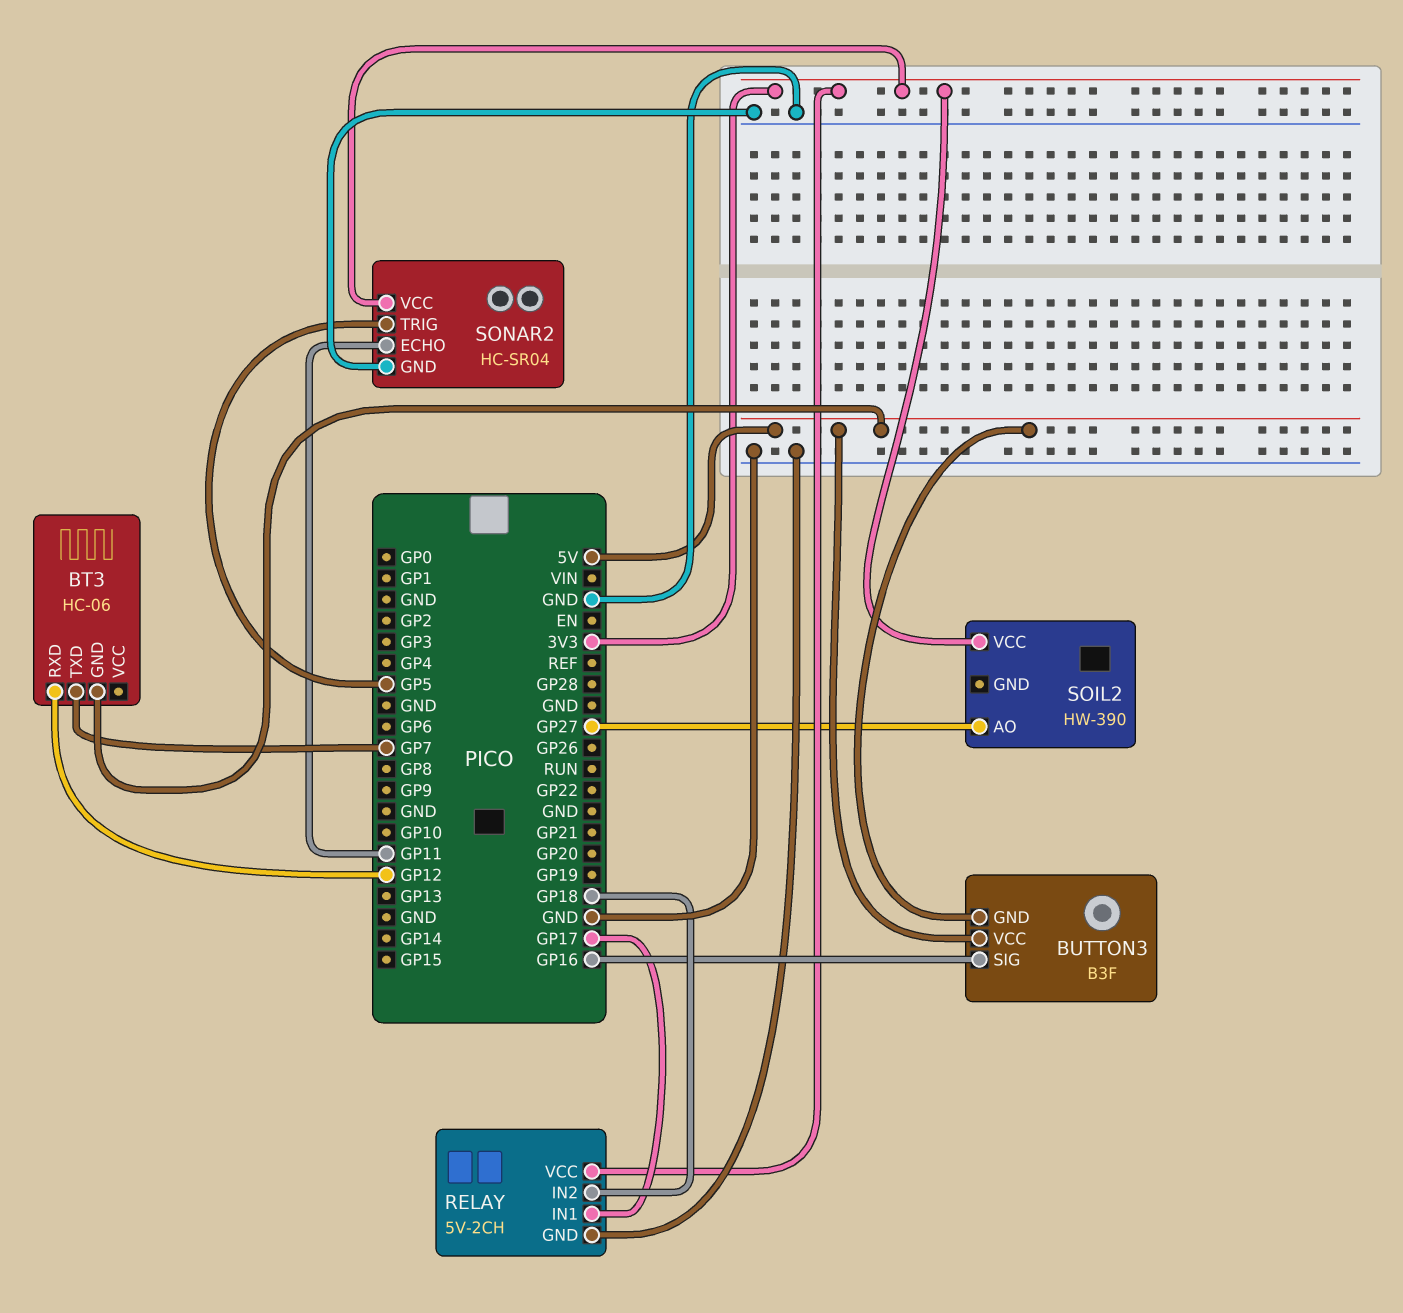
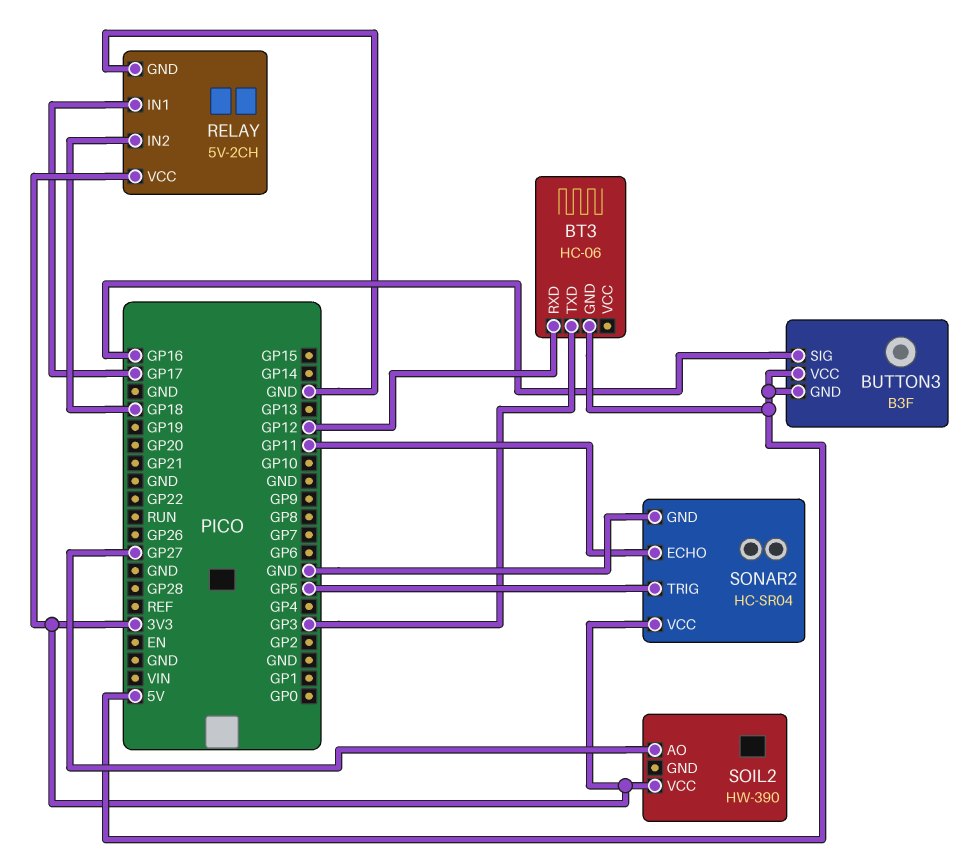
BT3 pin TXD: GP7 -> GP3

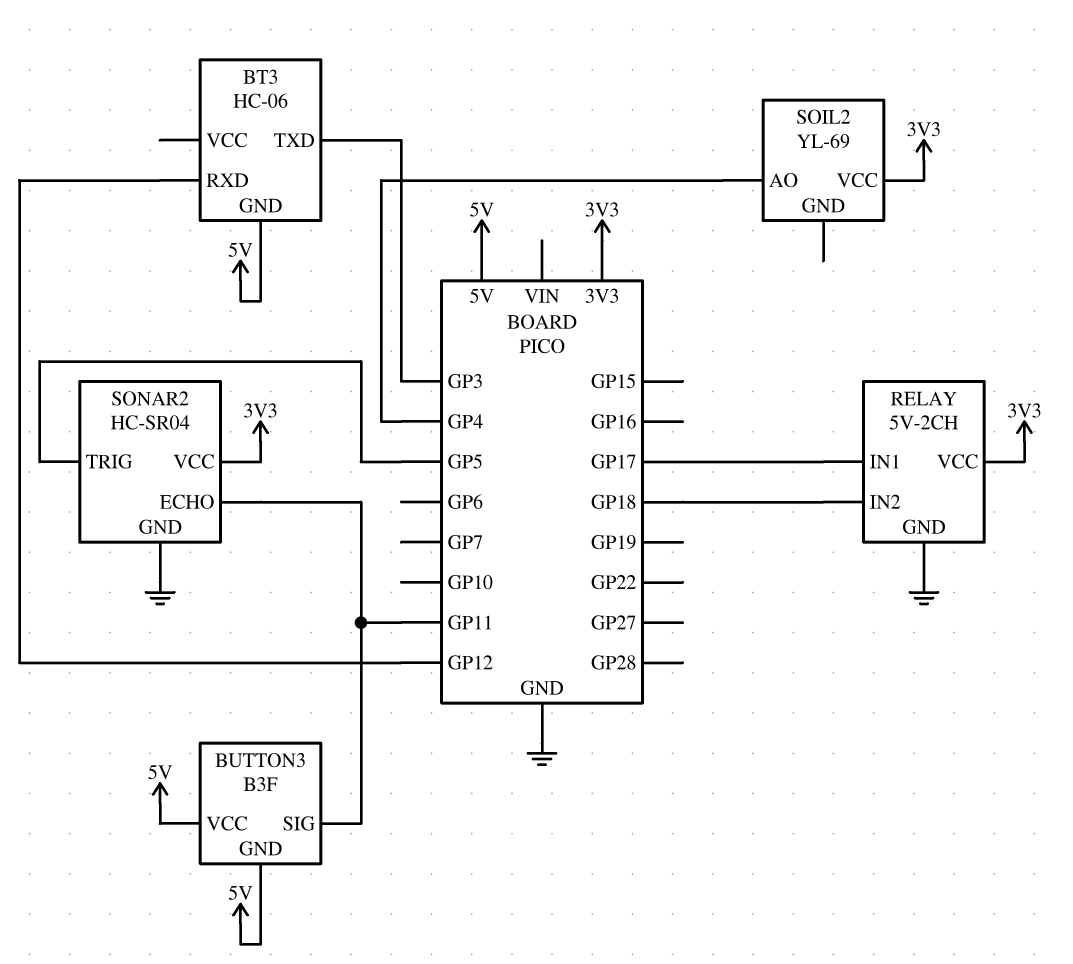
BUTTON3 pin SIG: GP16 -> GP11
SOIL2: HW-390 -> YL-69
SOIL2 pin AO: GP27 -> GP4

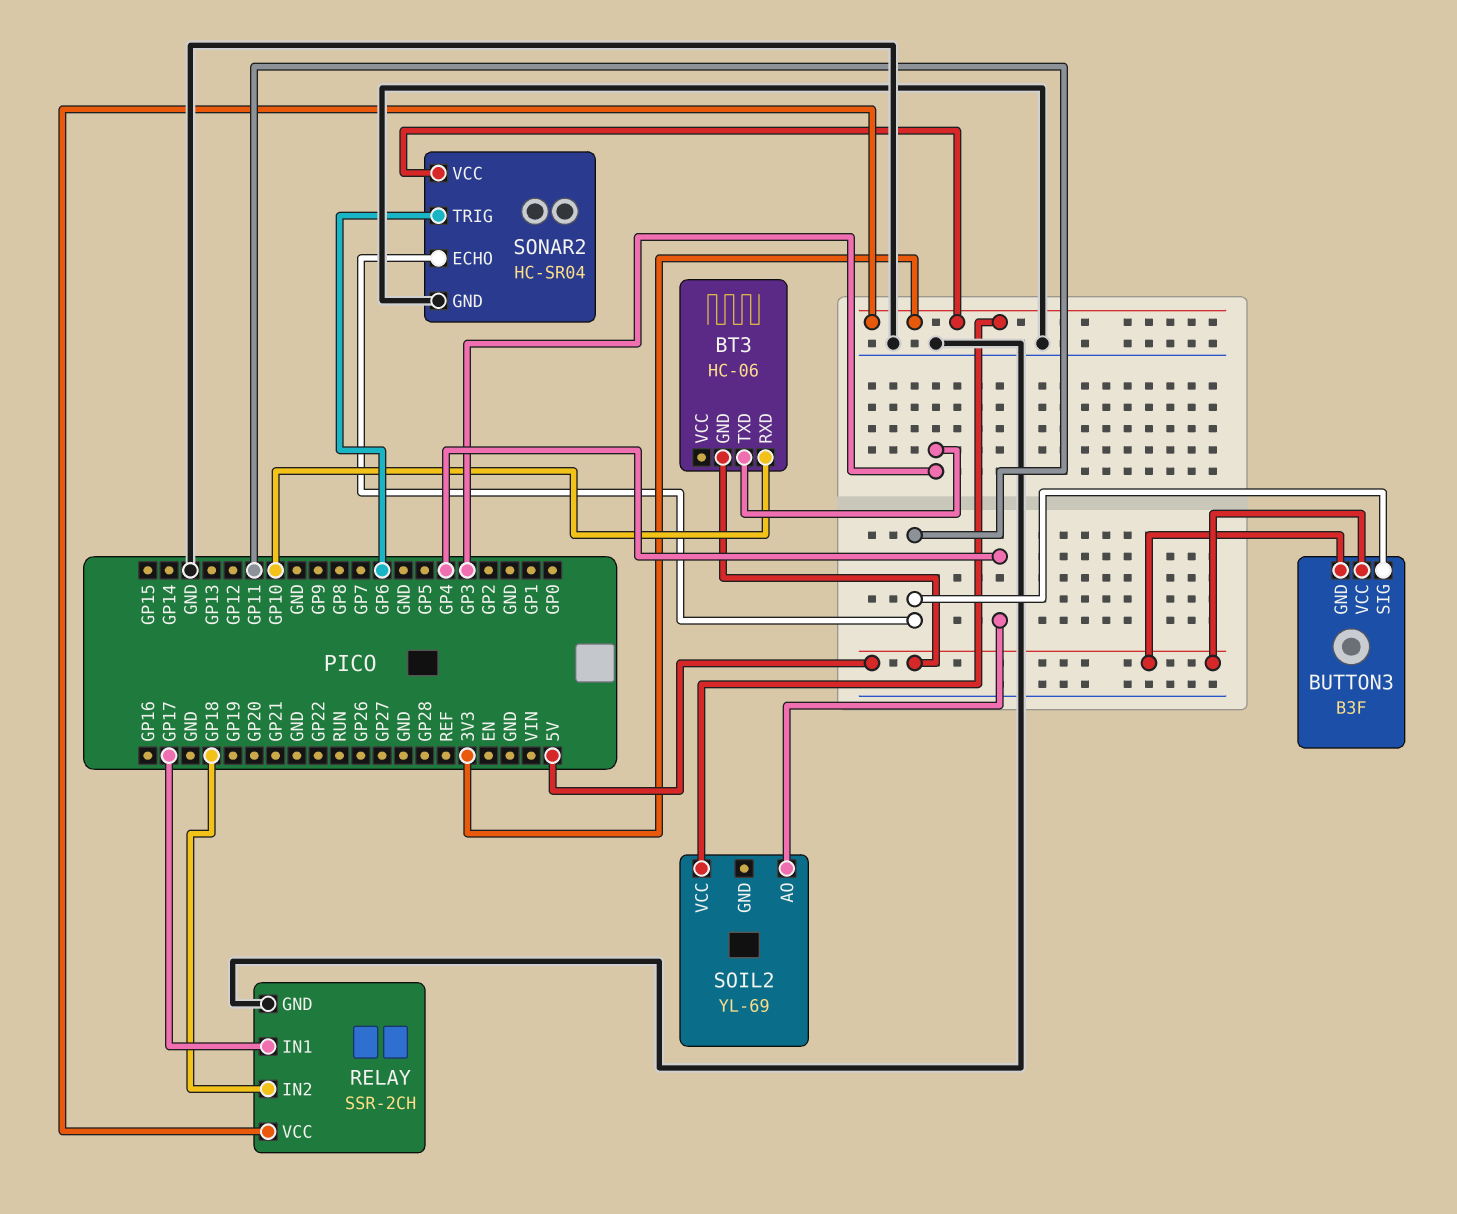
BT3 pin RXD: GP12 -> GP10
RELAY: 5V-2CH -> SSR-2CH
SONAR2 pin TRIG: GP5 -> GP6

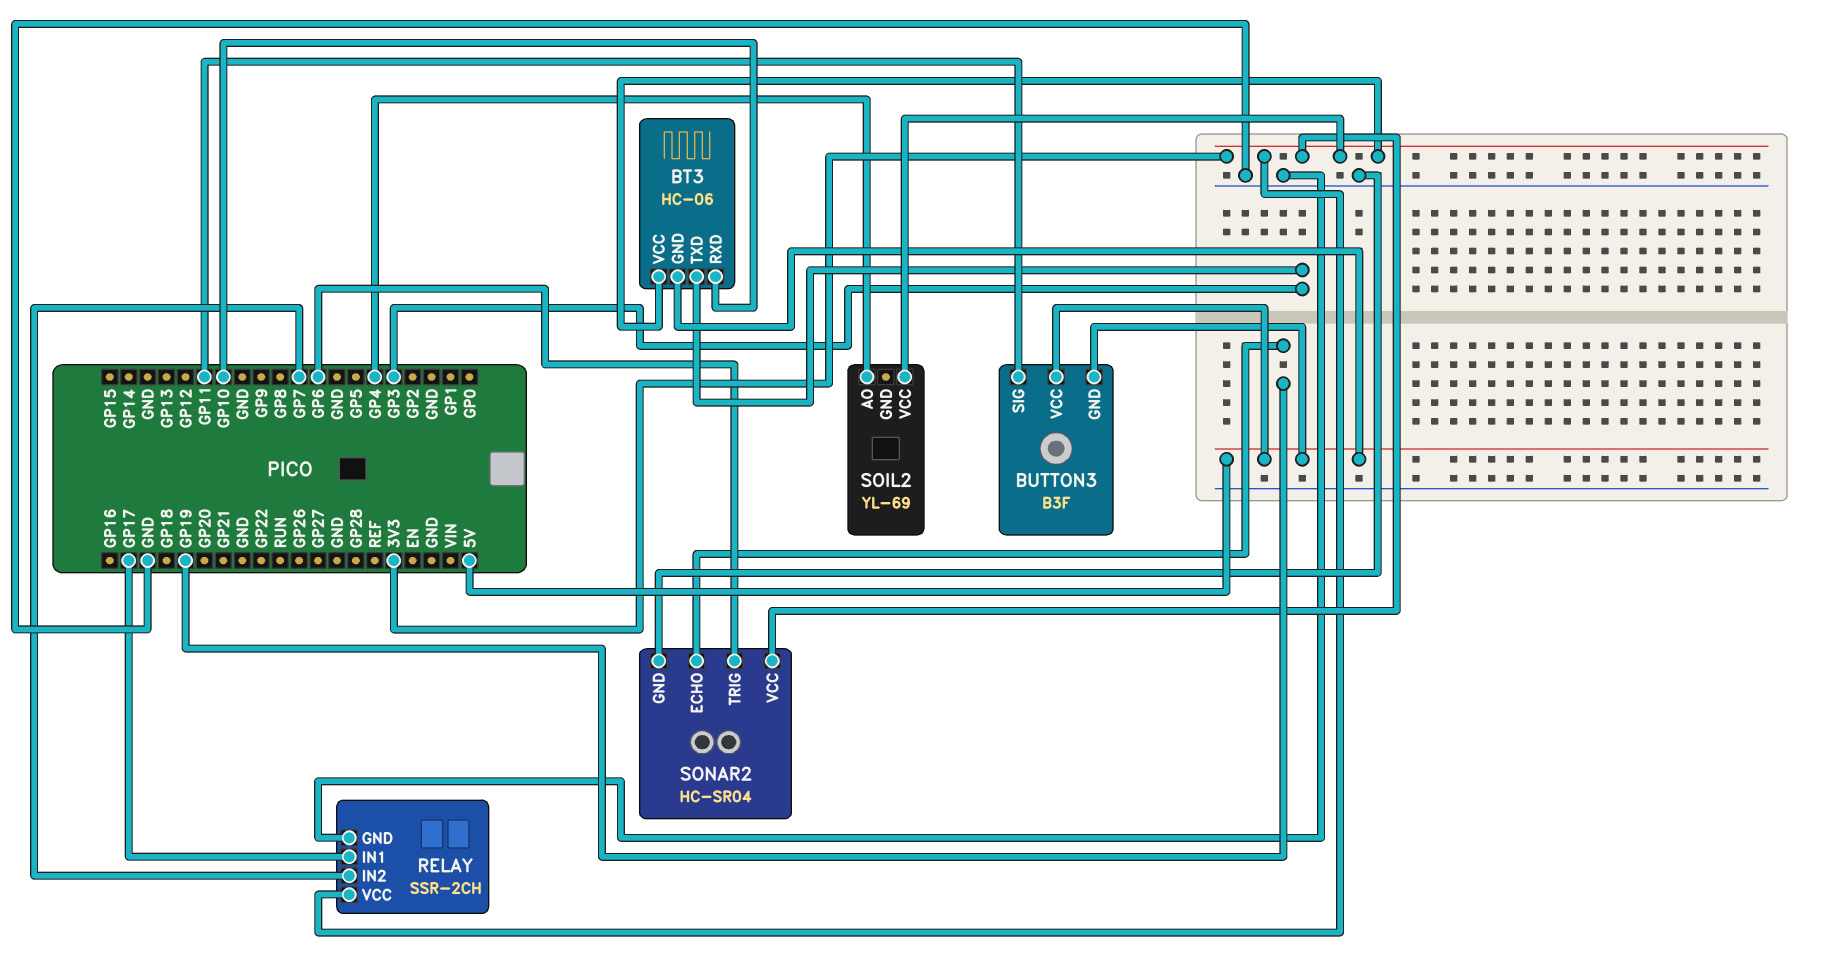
BT3 pin VCC: none -> 3V3
RELAY pin IN2: GP18 -> GP7
SONAR2 pin ECHO: GP11 -> GP19

